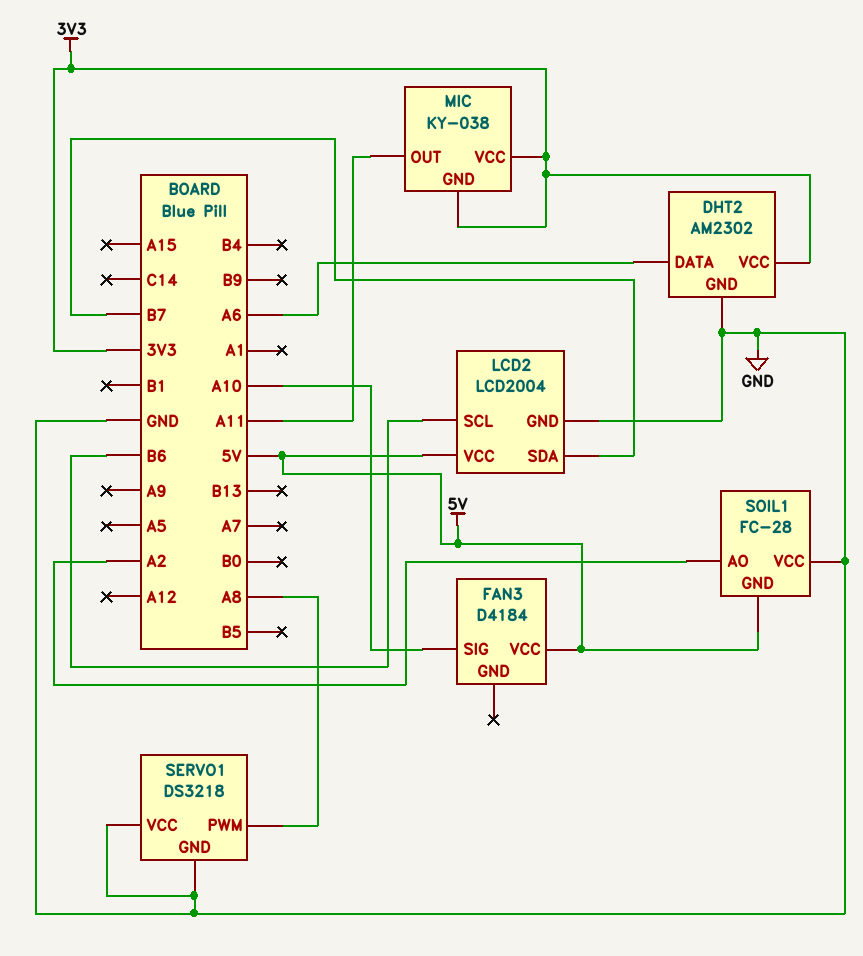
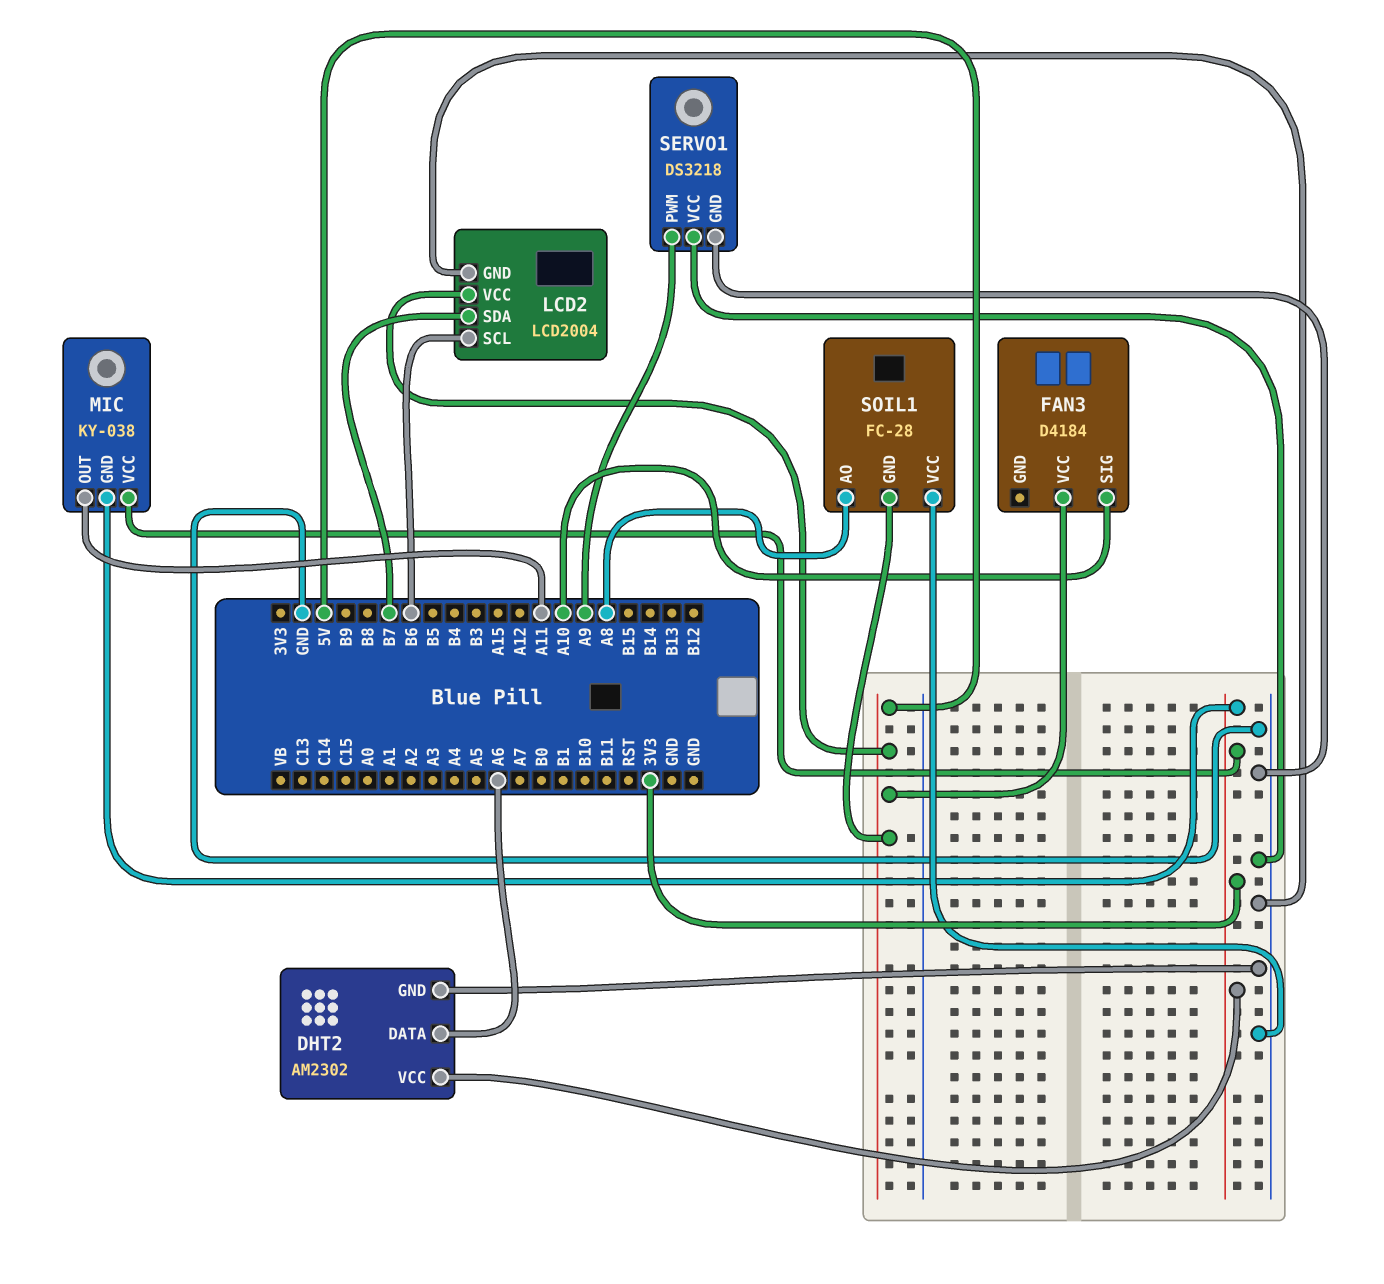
SERVO1 pin PWM: A8 -> A9
SOIL1 pin AO: A2 -> A8

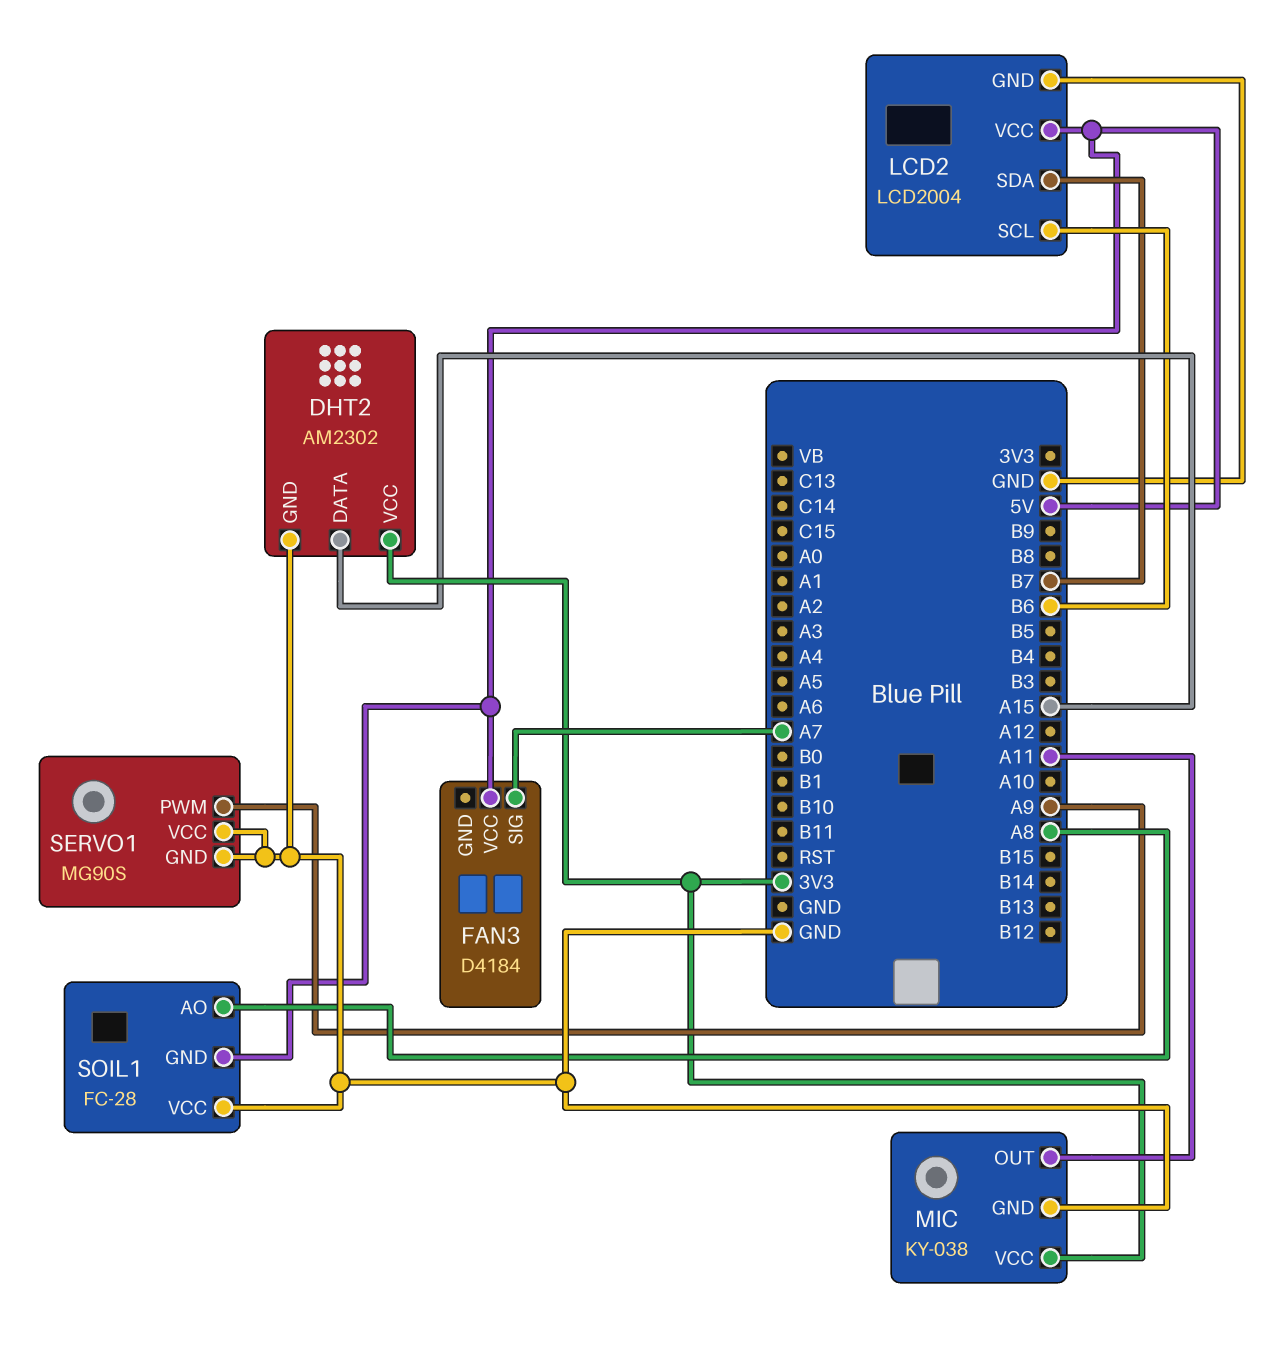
DHT2 pin DATA: A6 -> A15
FAN3 pin SIG: A10 -> A7
MIC pin GND: 3V3 -> GND
SERVO1: DS3218 -> MG90S

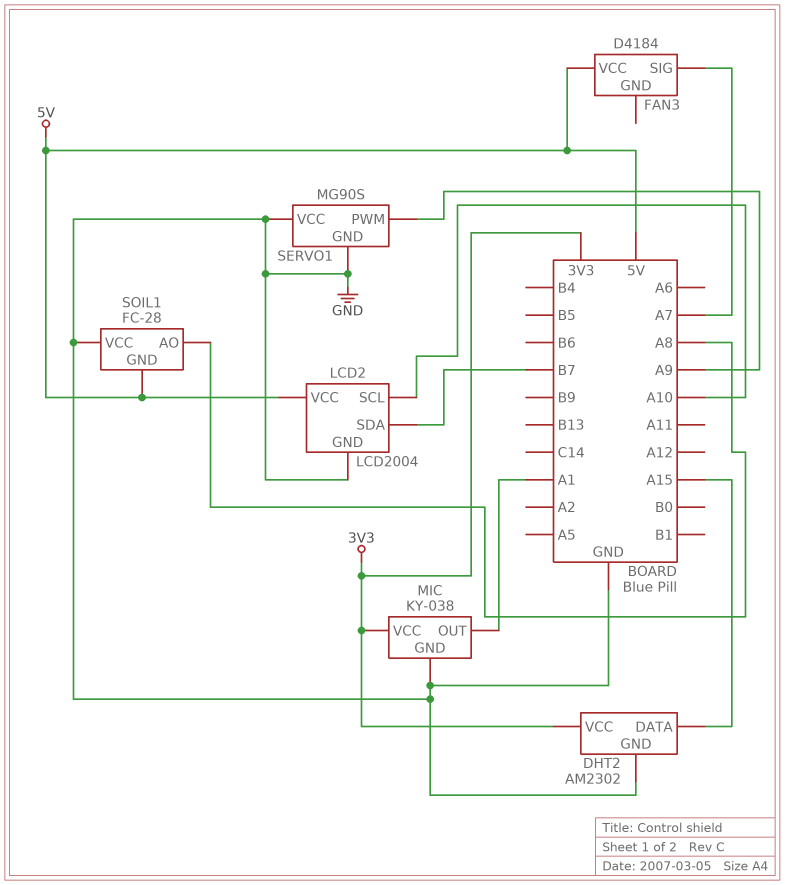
LCD2 pin SCL: B6 -> A10
MIC pin OUT: A11 -> A1

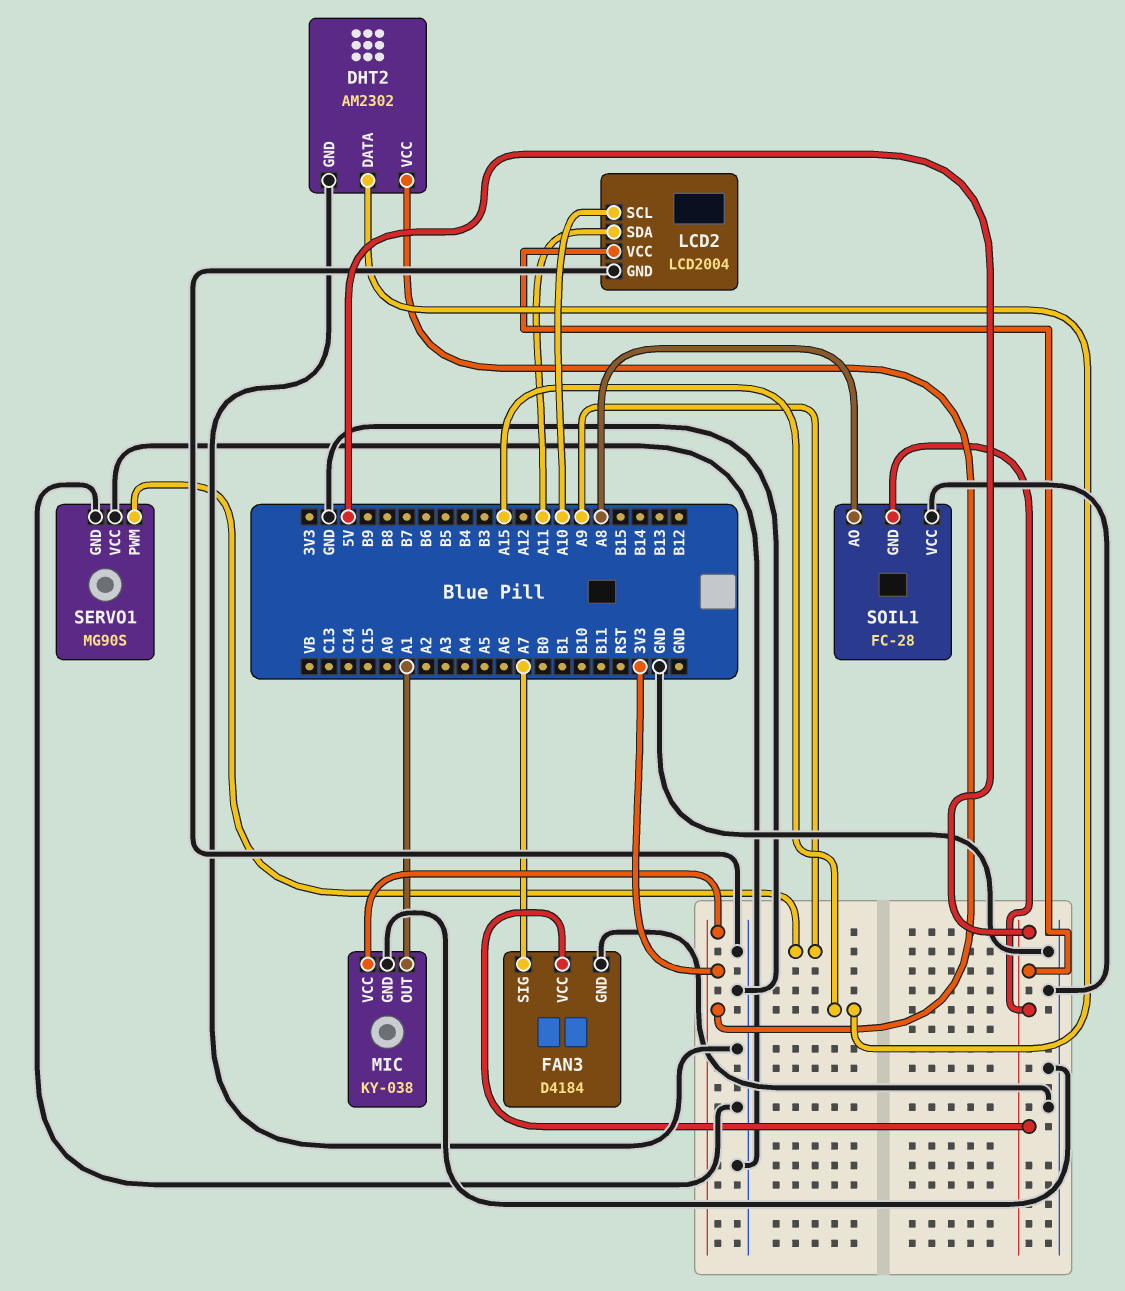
FAN3 pin GND: none -> GND
LCD2 pin SDA: B7 -> A11

